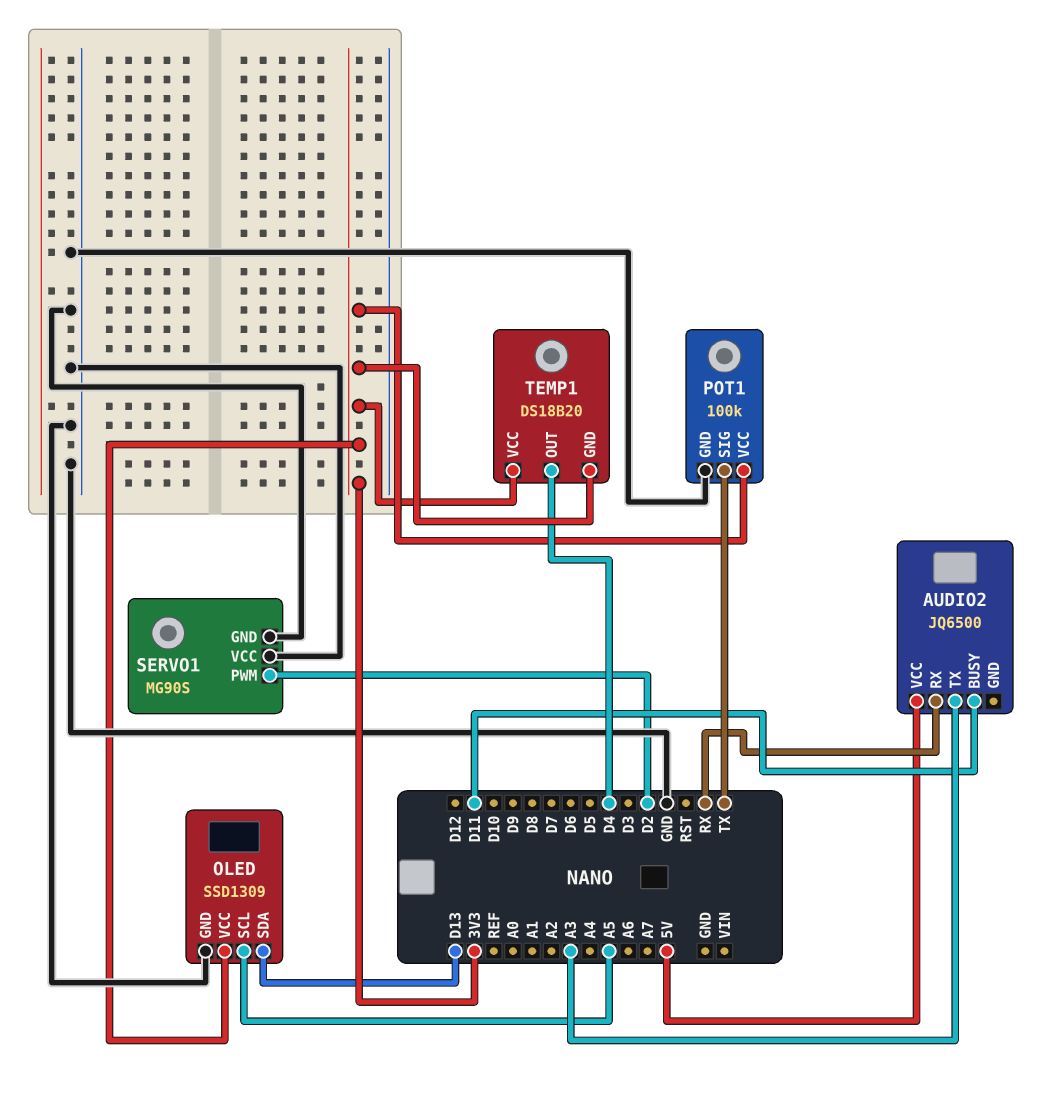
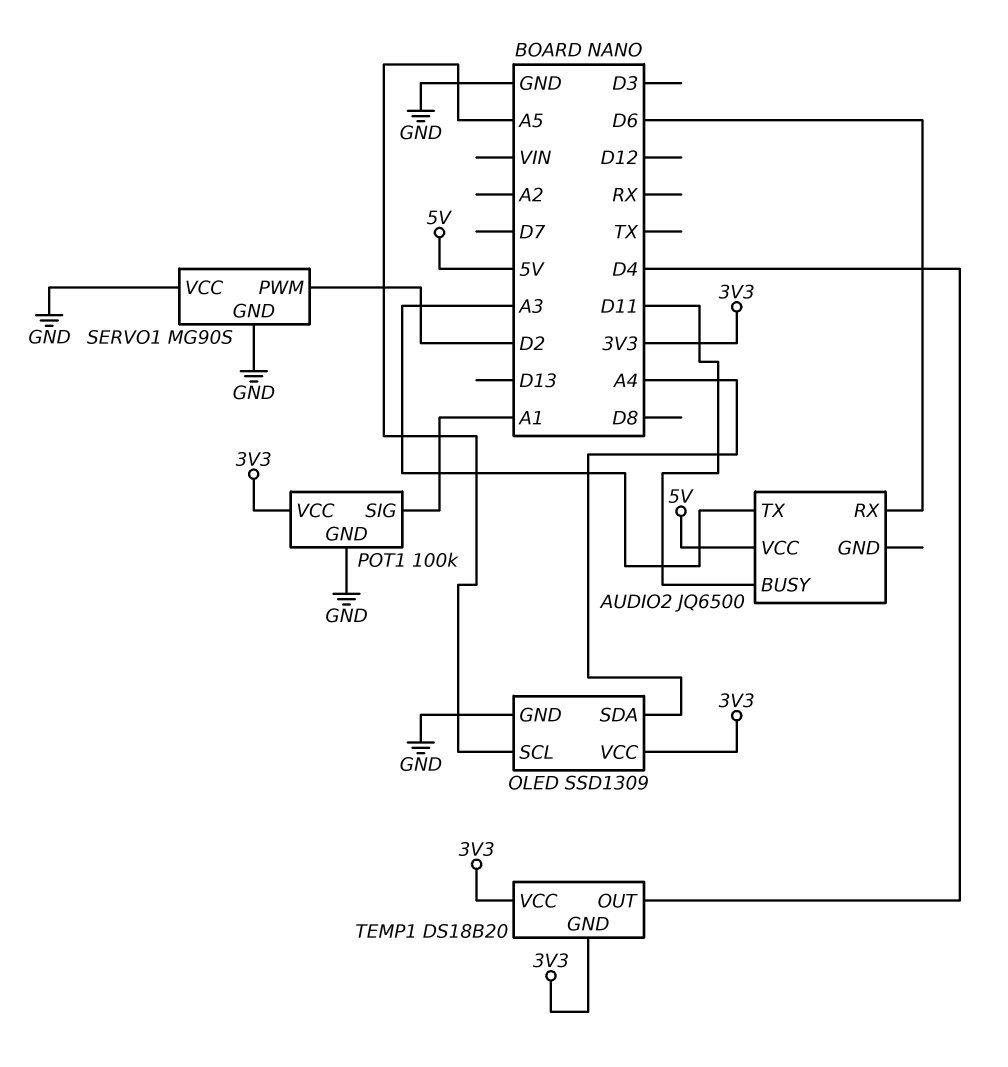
AUDIO2 pin RX: RX -> D6
OLED pin SDA: D13 -> A4
POT1 pin SIG: TX -> A1

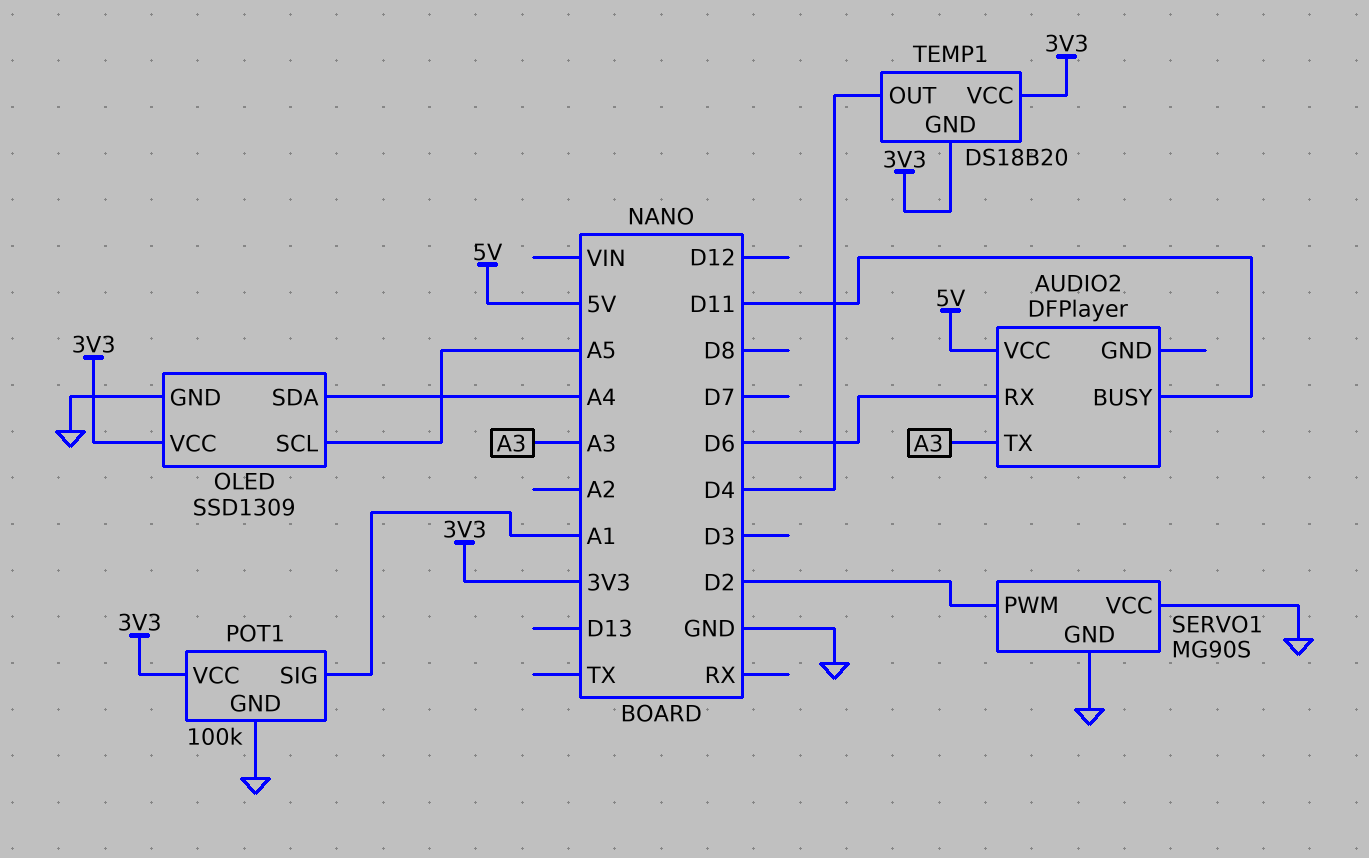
AUDIO2: JQ6500 -> DFPlayer

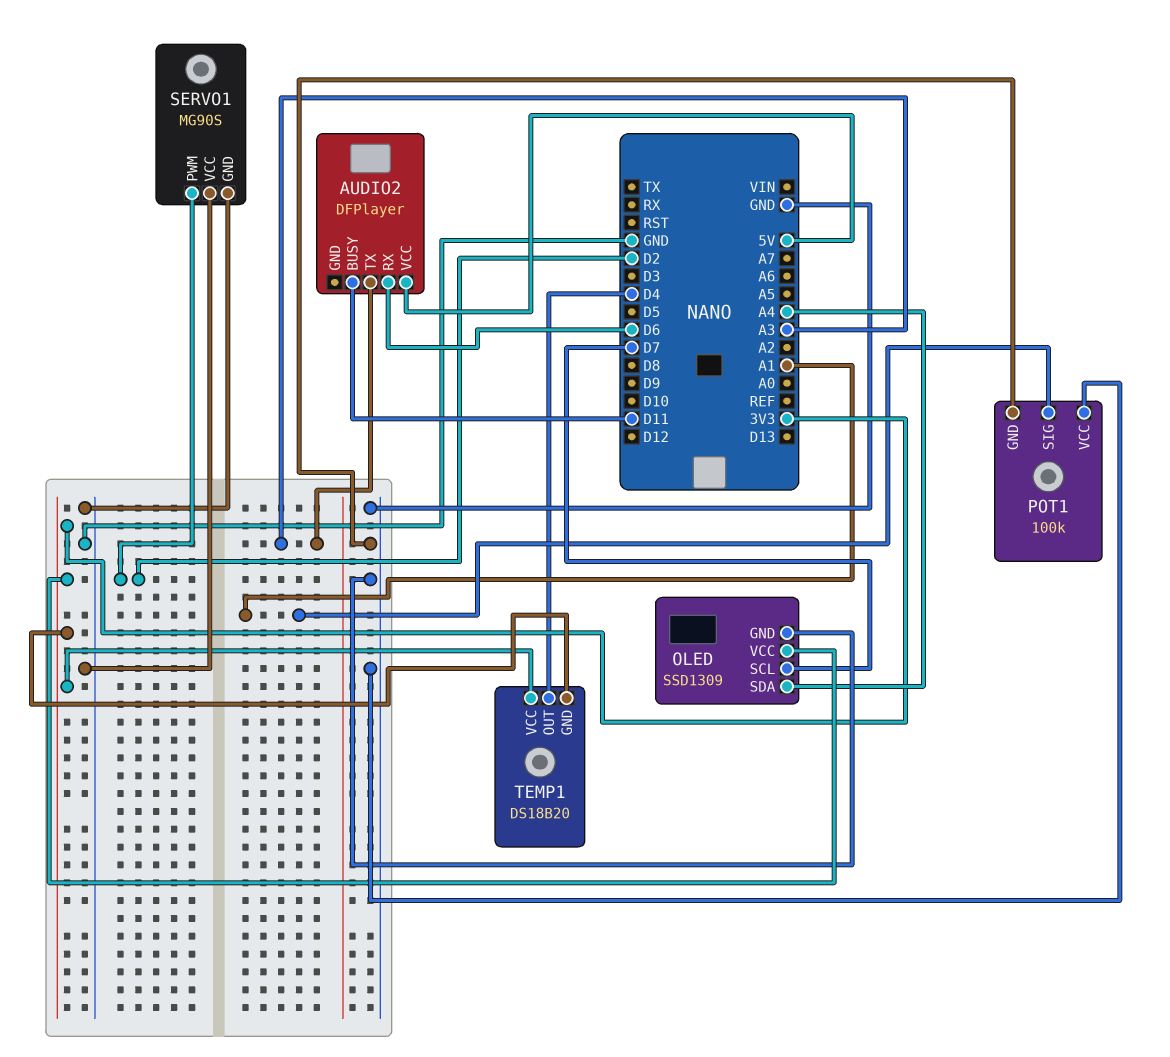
OLED pin SCL: A5 -> D7
POT1 pin VCC: 3V3 -> GND

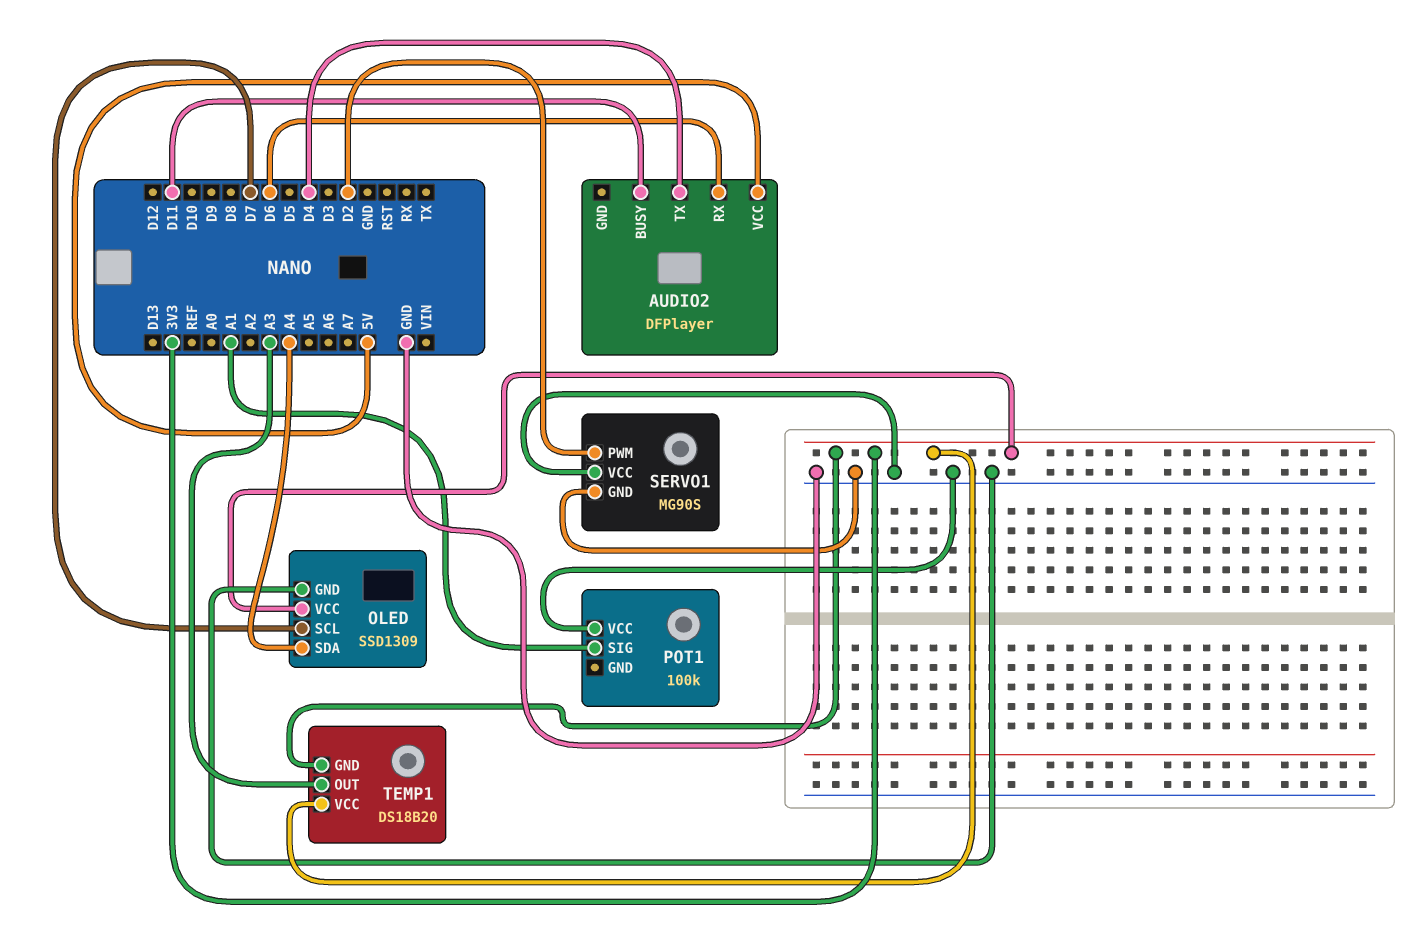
AUDIO2 pin TX: A3 -> D4
POT1 pin GND: GND -> none
TEMP1 pin OUT: D4 -> A3

